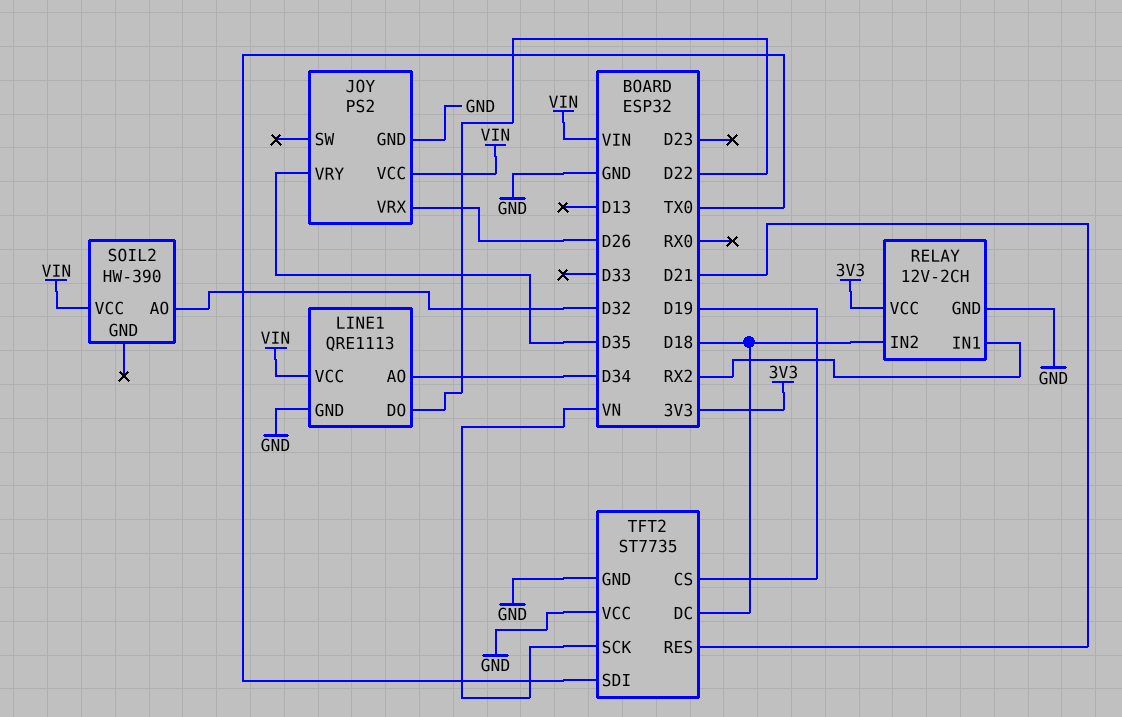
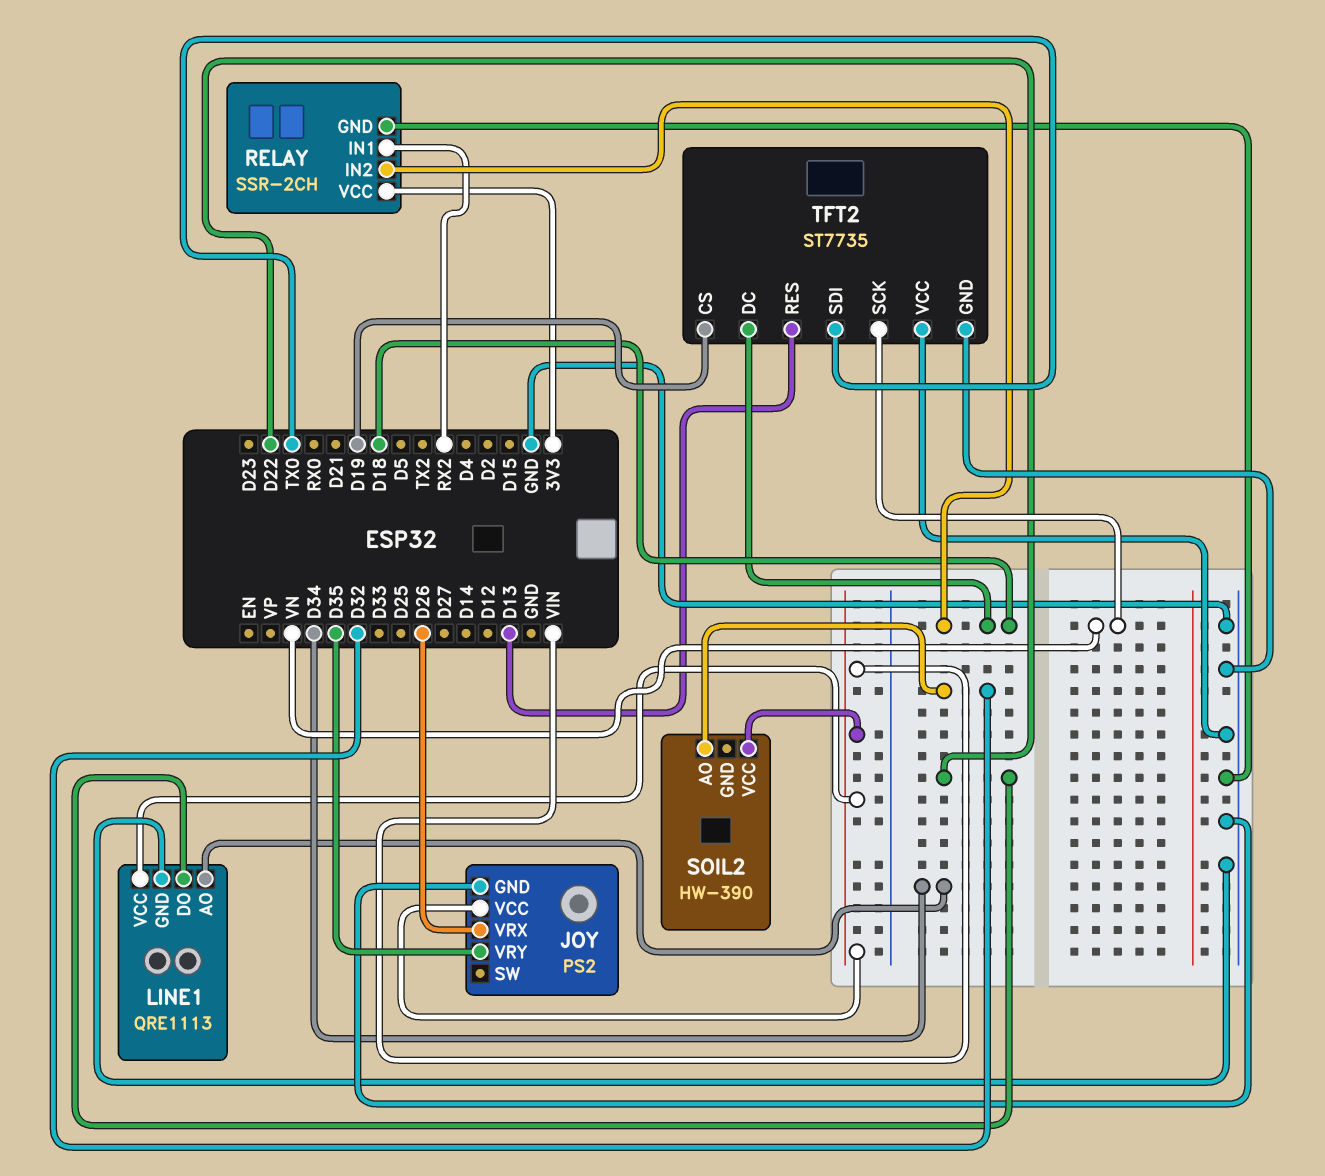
RELAY: 12V-2CH -> SSR-2CH
TFT2 pin RES: D21 -> D13

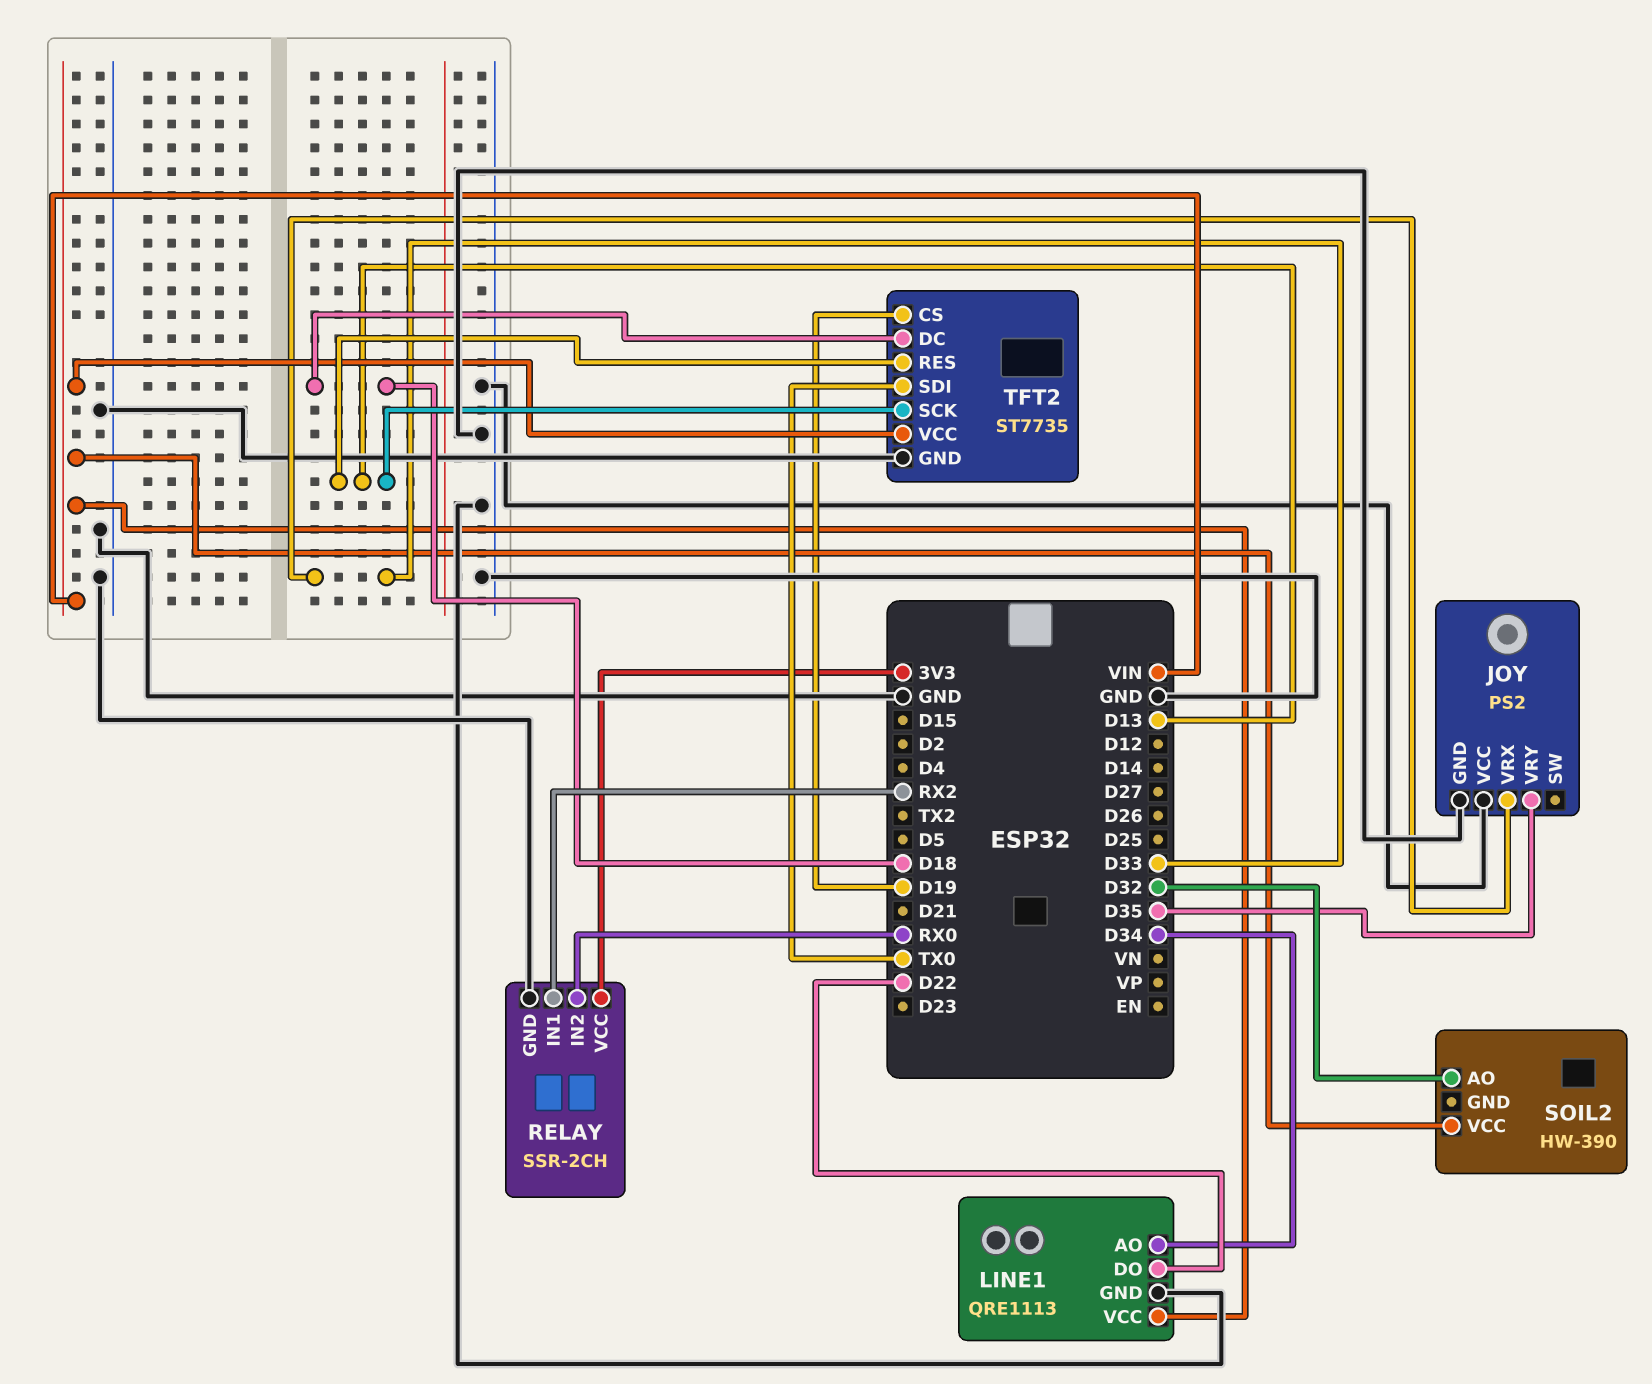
JOY pin VCC: VIN -> GND
JOY pin VRX: D26 -> D33
RELAY pin IN2: D18 -> RX0
TFT2 pin SCK: VN -> D13
TFT2 pin VCC: GND -> VIN

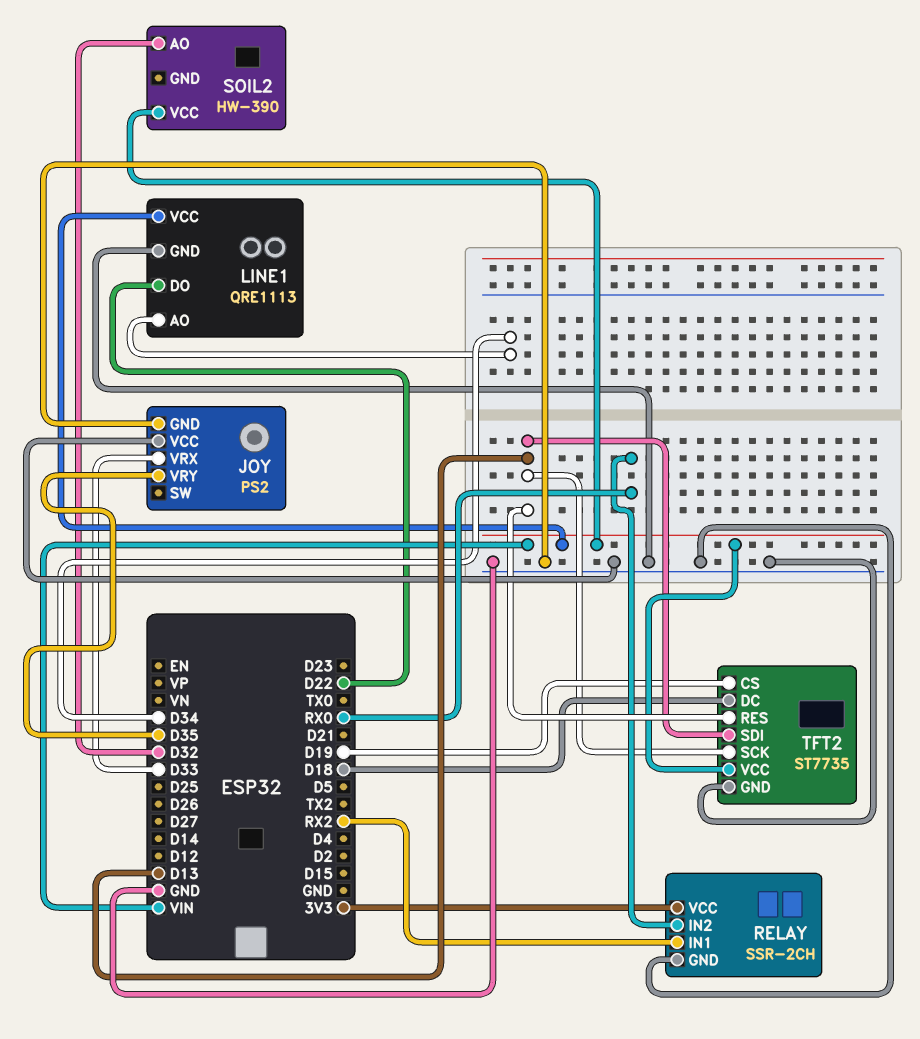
TFT2 pin SDI: TX0 -> D13

